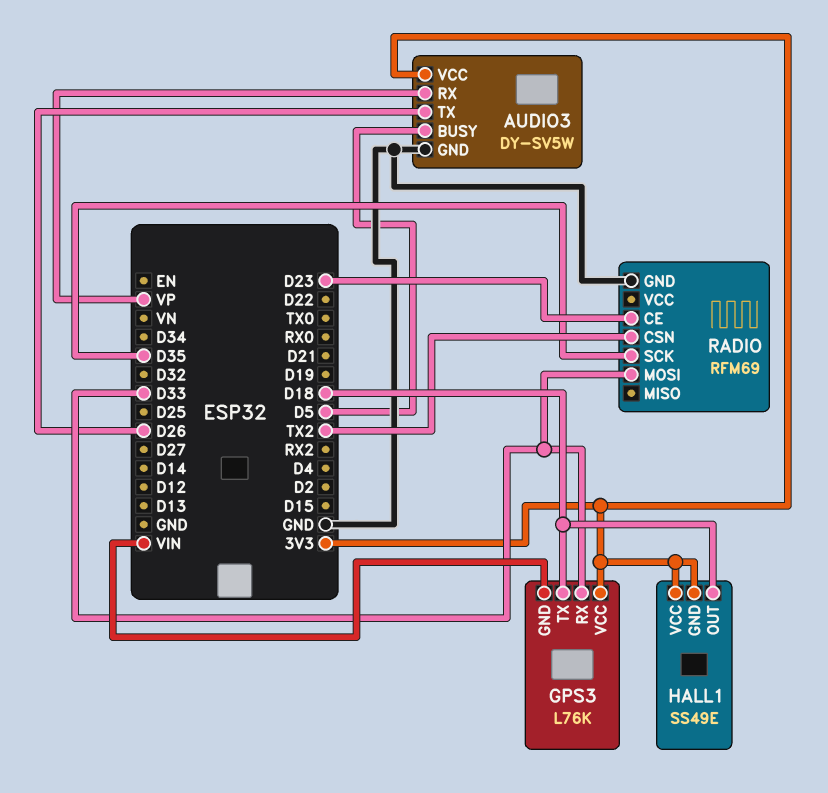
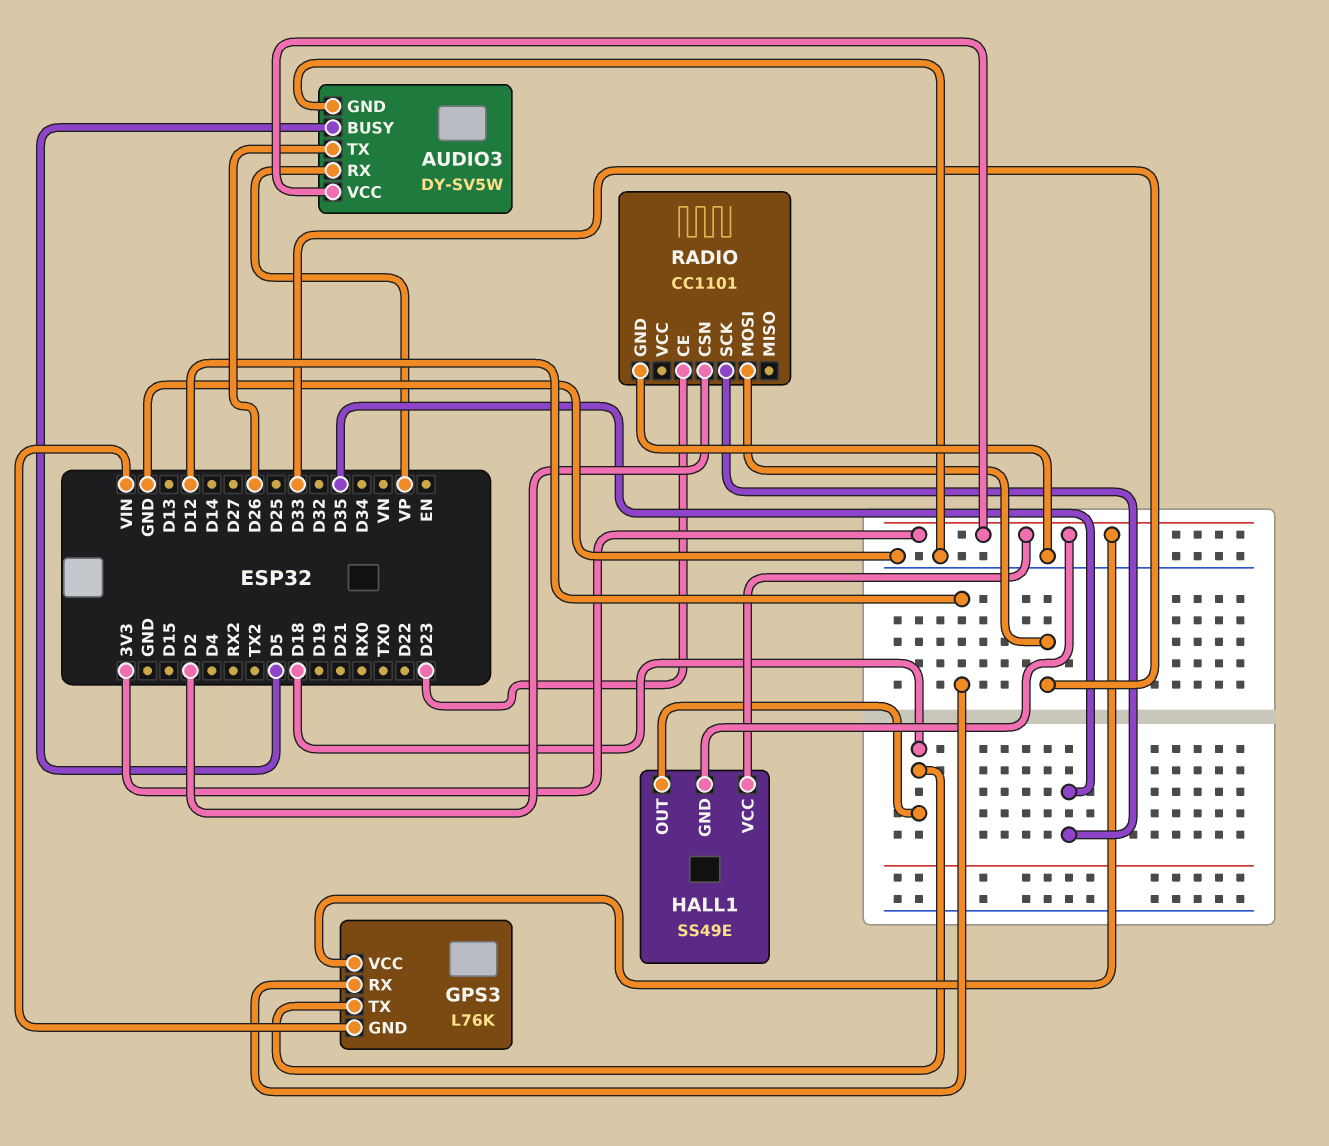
GPS3 pin RX: D33 -> D12
RADIO: RFM69 -> CC1101
RADIO pin CSN: TX2 -> D2

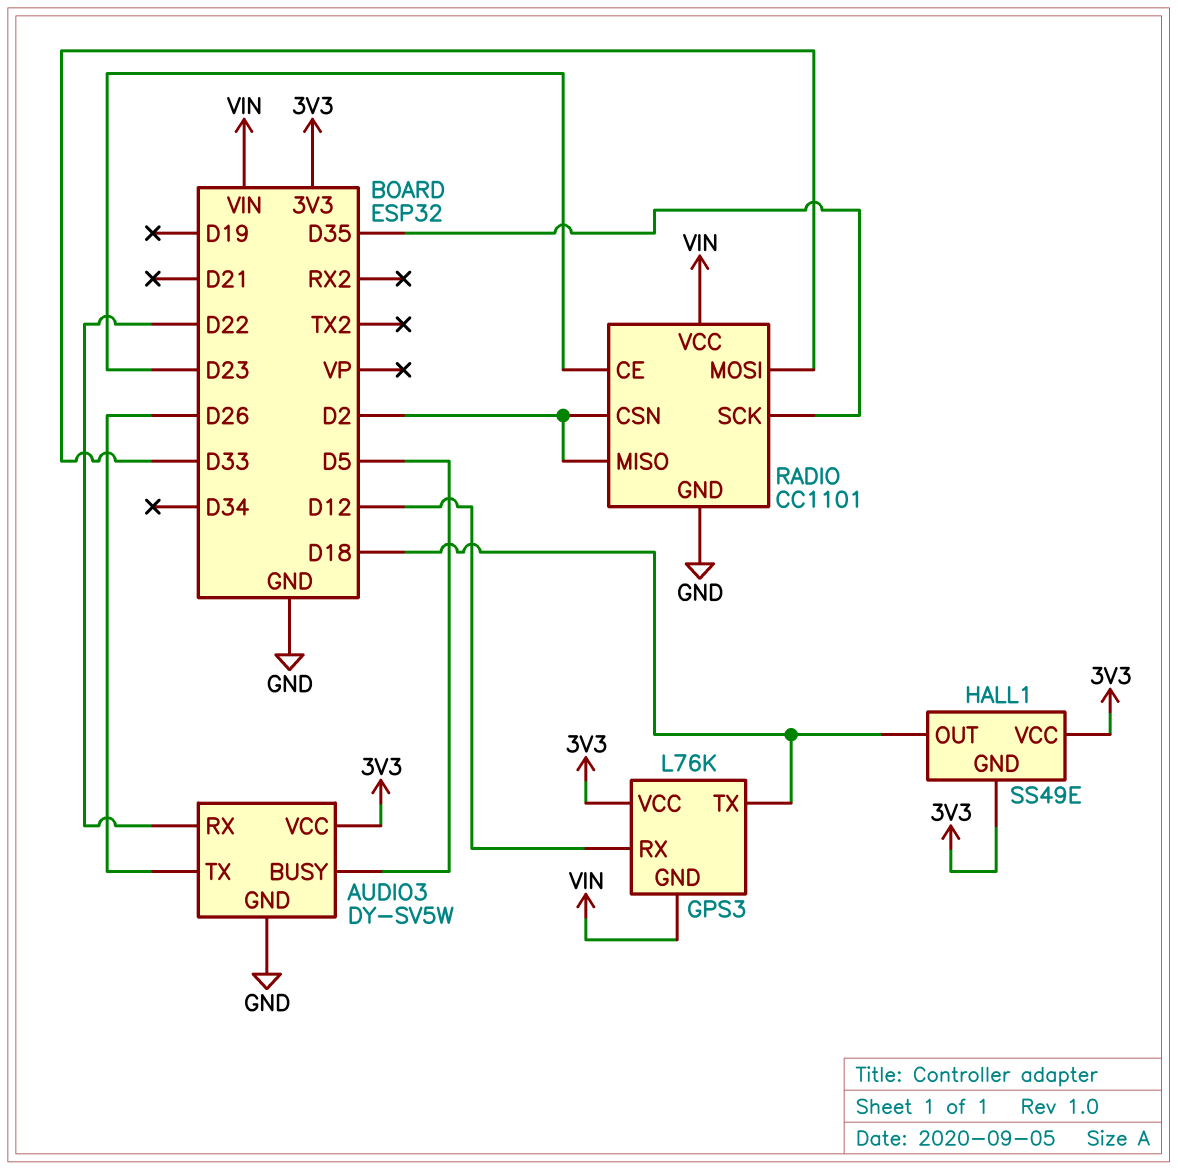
AUDIO3 pin RX: VP -> D22
RADIO pin MISO: none -> D2
RADIO pin VCC: none -> VIN

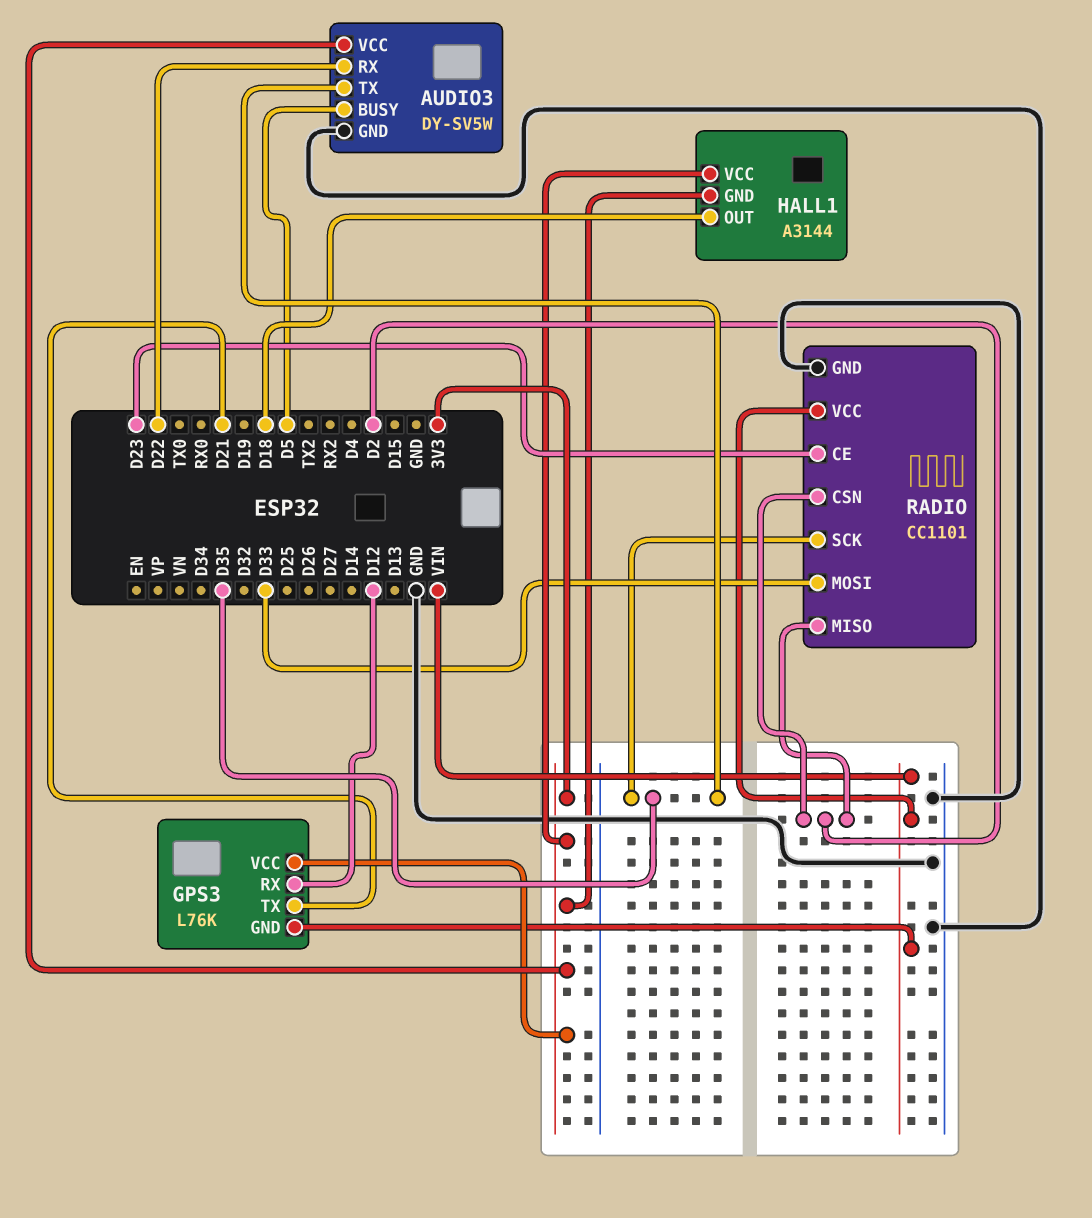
AUDIO3 pin TX: D26 -> D35
GPS3 pin TX: D18 -> D21
HALL1: SS49E -> A3144

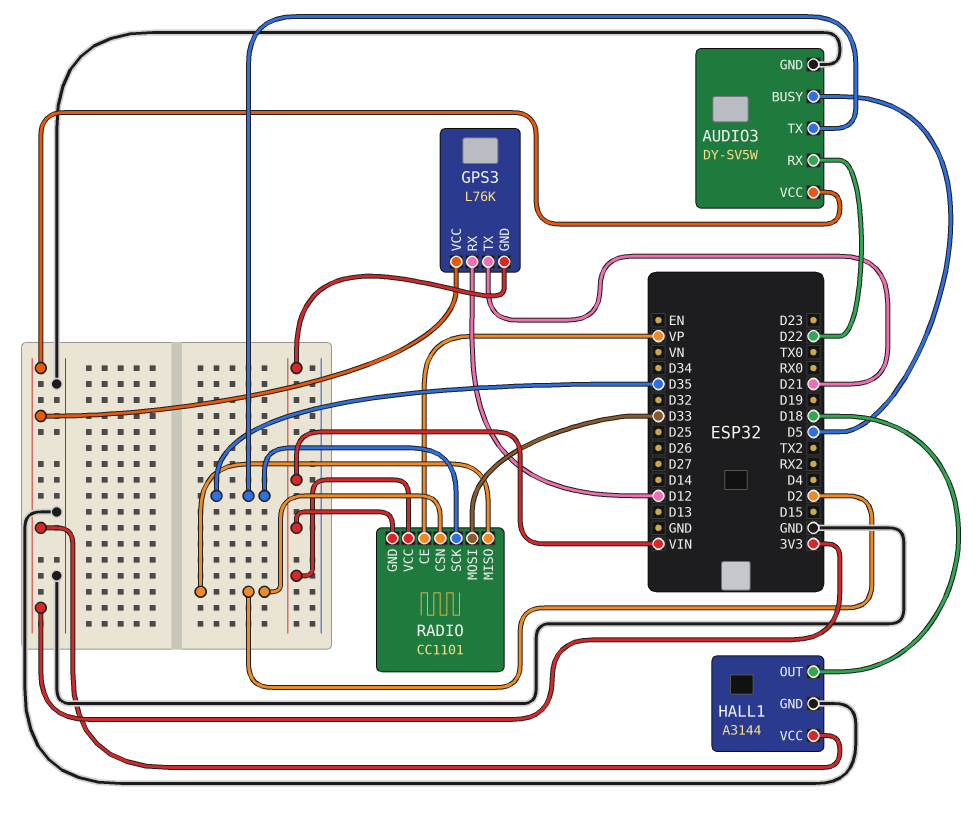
HALL1 pin GND: 3V3 -> GND
RADIO pin CE: D23 -> VP
RADIO pin GND: GND -> VIN

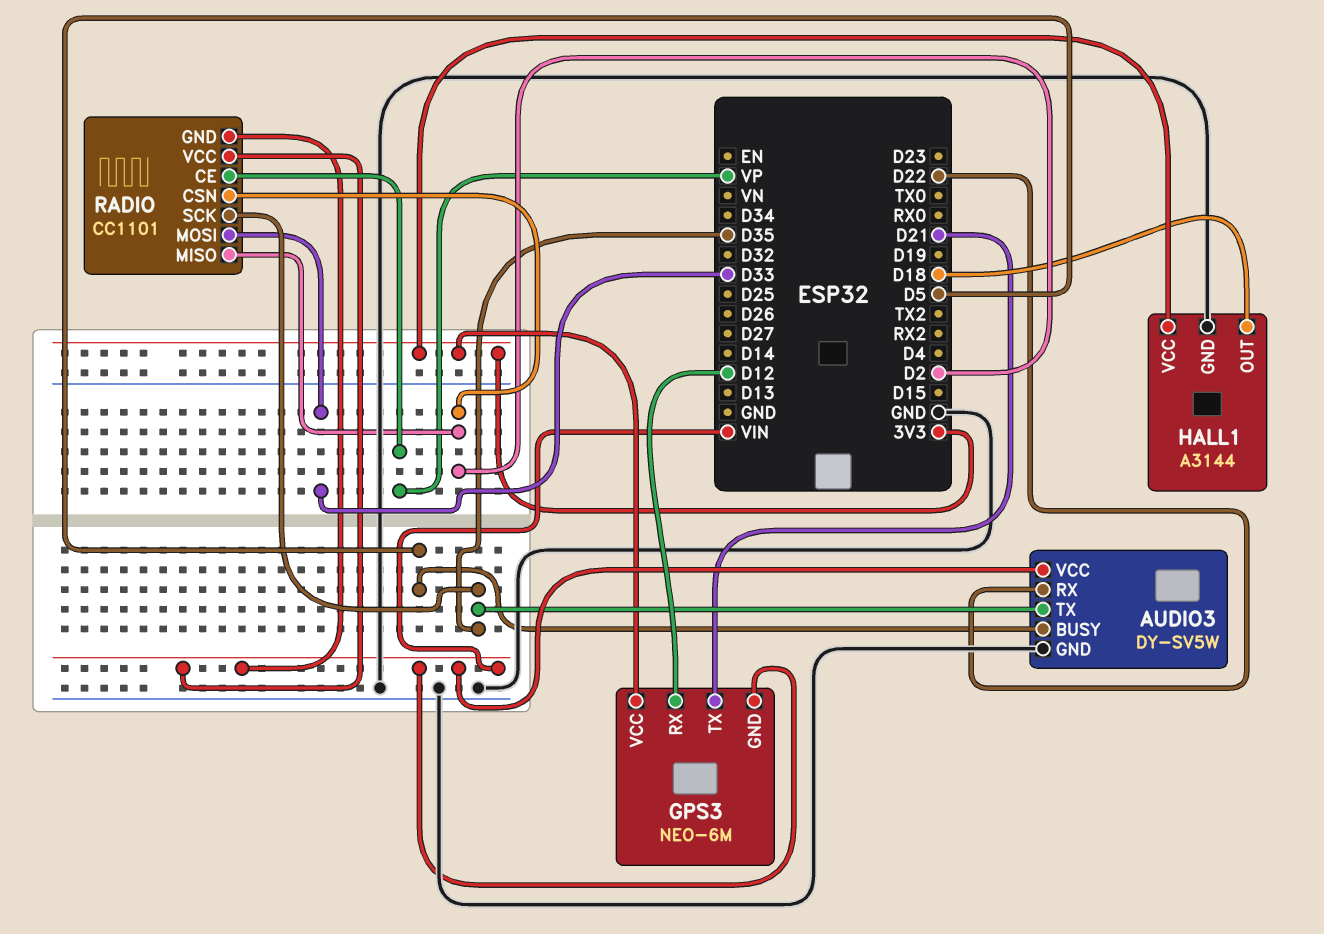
AUDIO3 pin VCC: 3V3 -> VIN
GPS3: L76K -> NEO-6M

